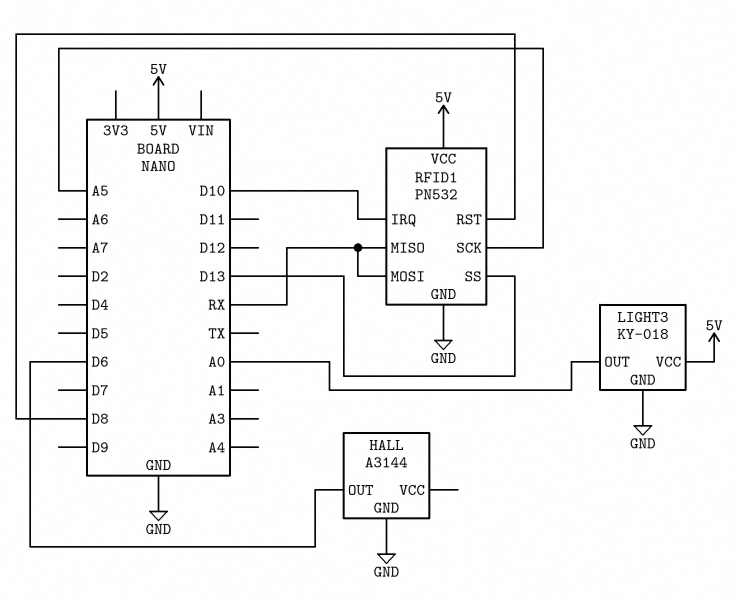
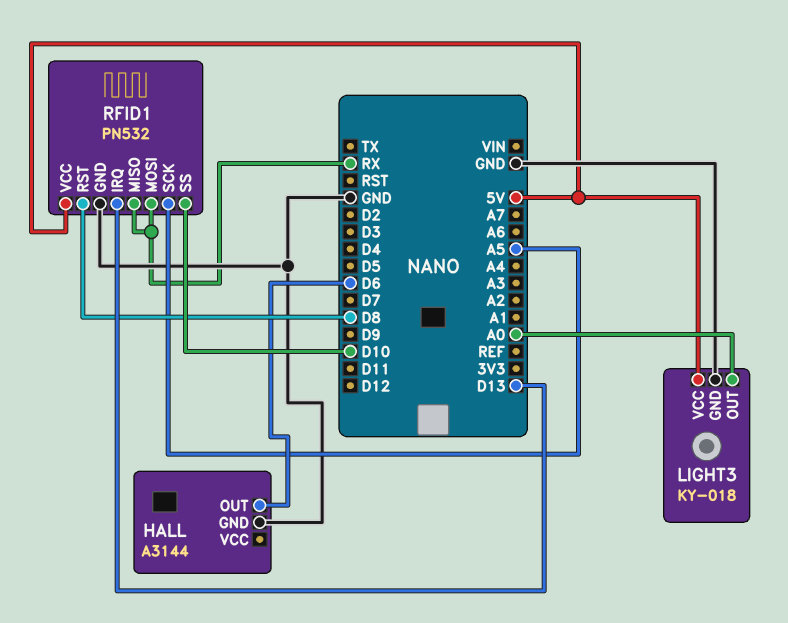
RFID1 pin IRQ: D10 -> D13
RFID1 pin SS: D13 -> D10

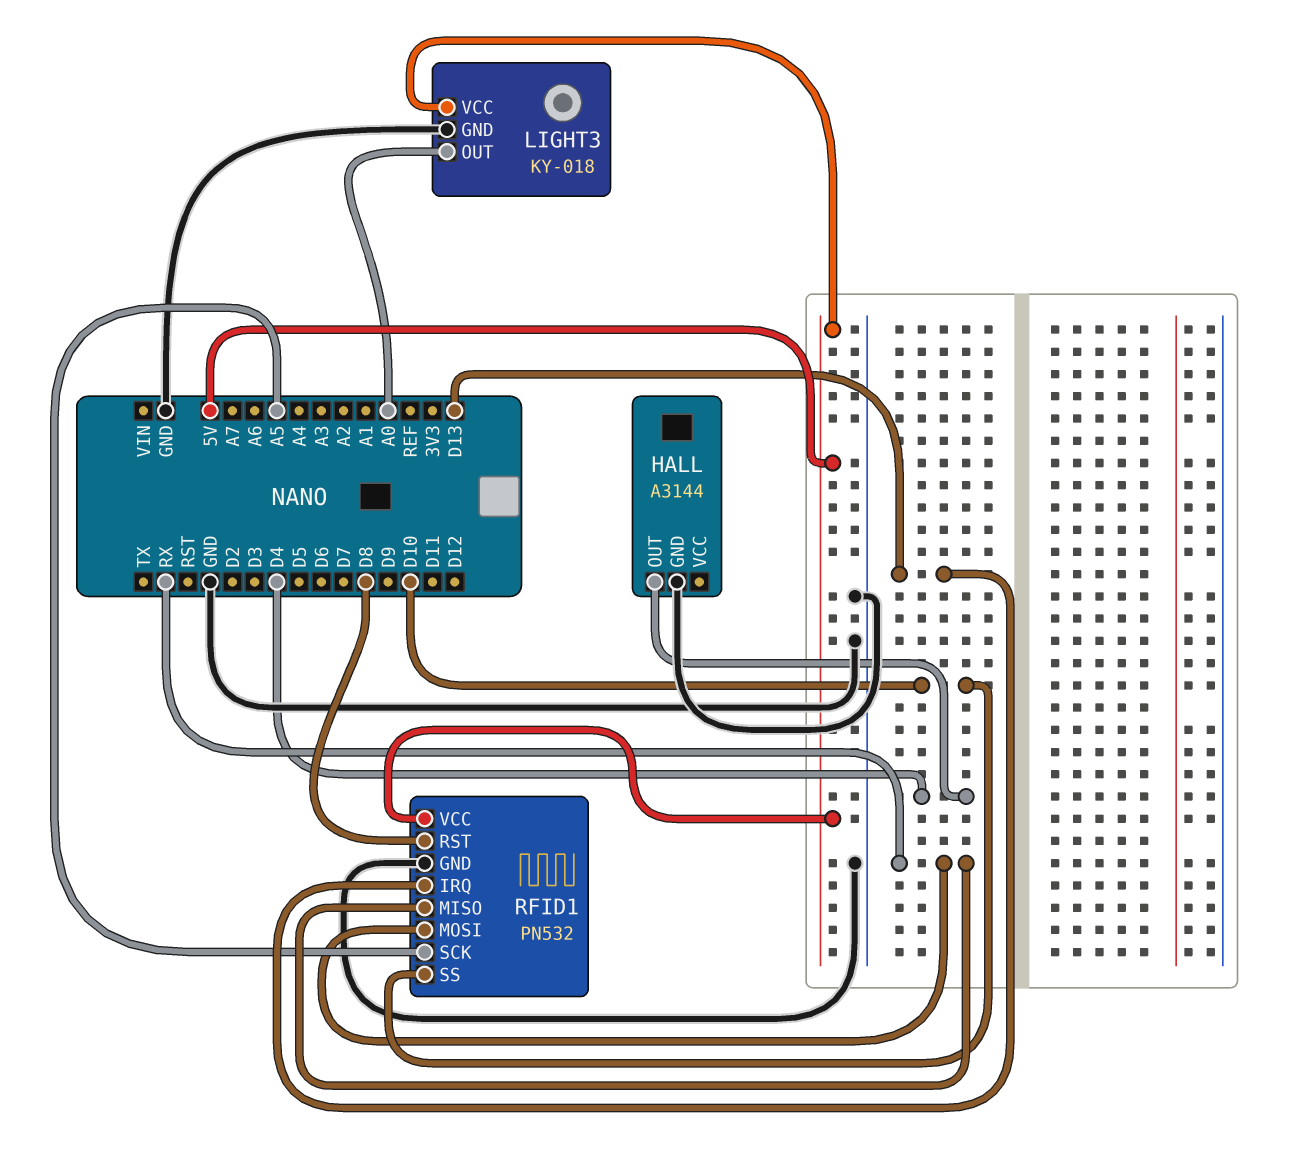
HALL pin OUT: D6 -> D4

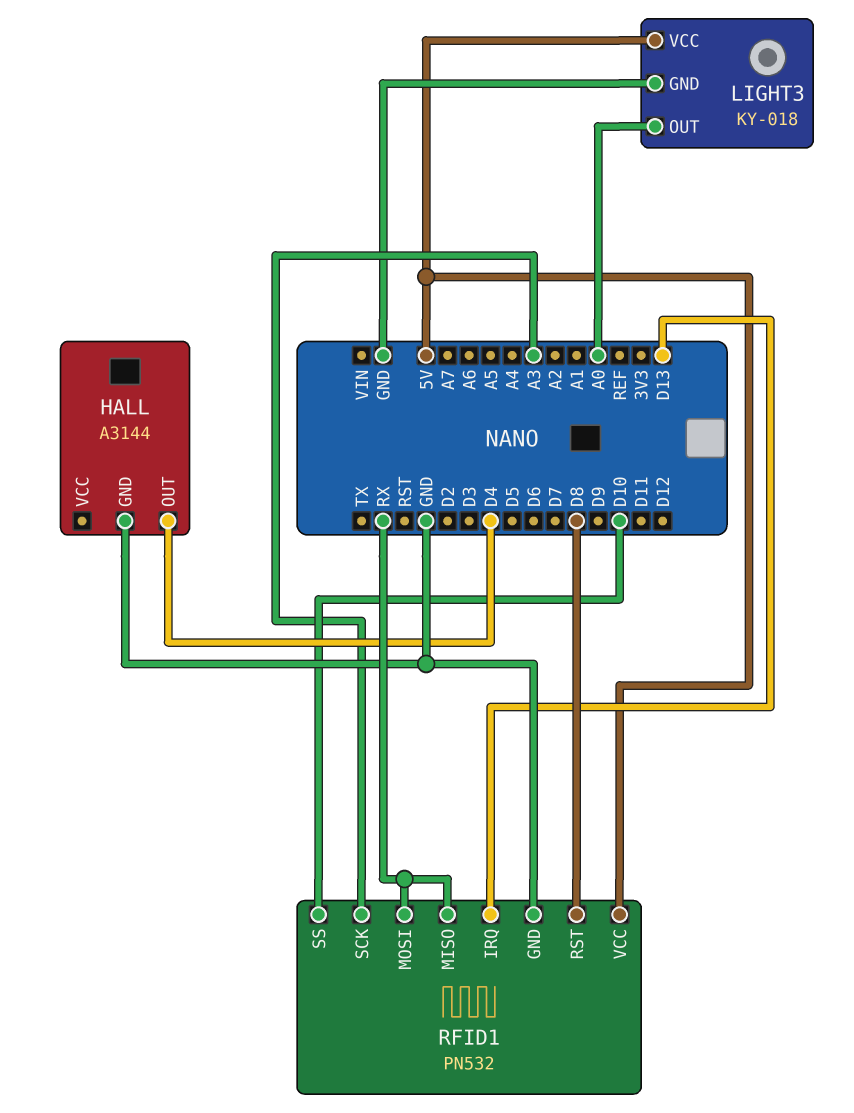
RFID1 pin SCK: A5 -> A3

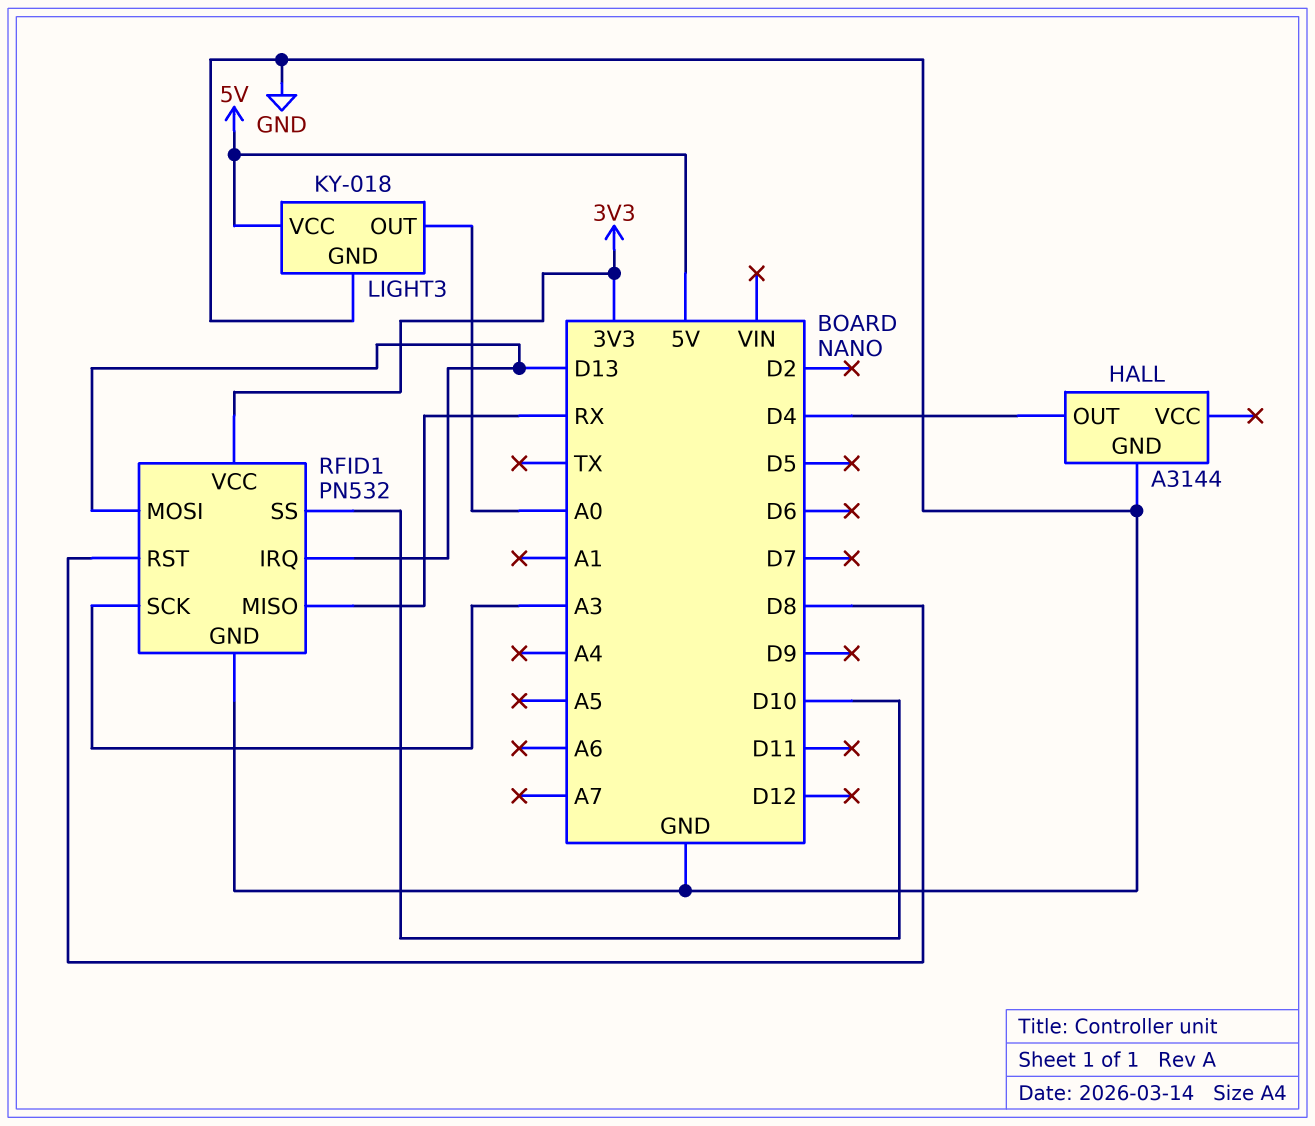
RFID1 pin MOSI: RX -> D13
RFID1 pin VCC: 5V -> 3V3

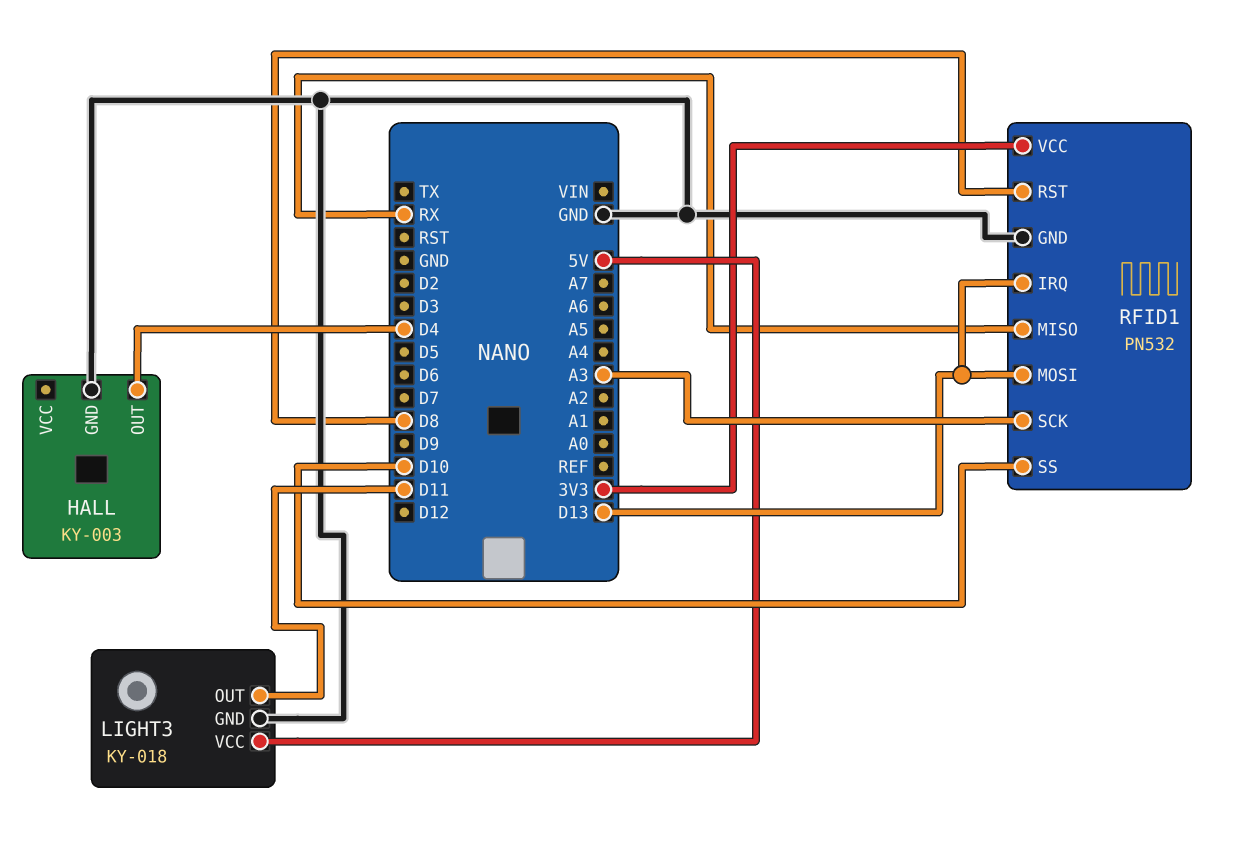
HALL: A3144 -> KY-003
LIGHT3 pin OUT: A0 -> D11

